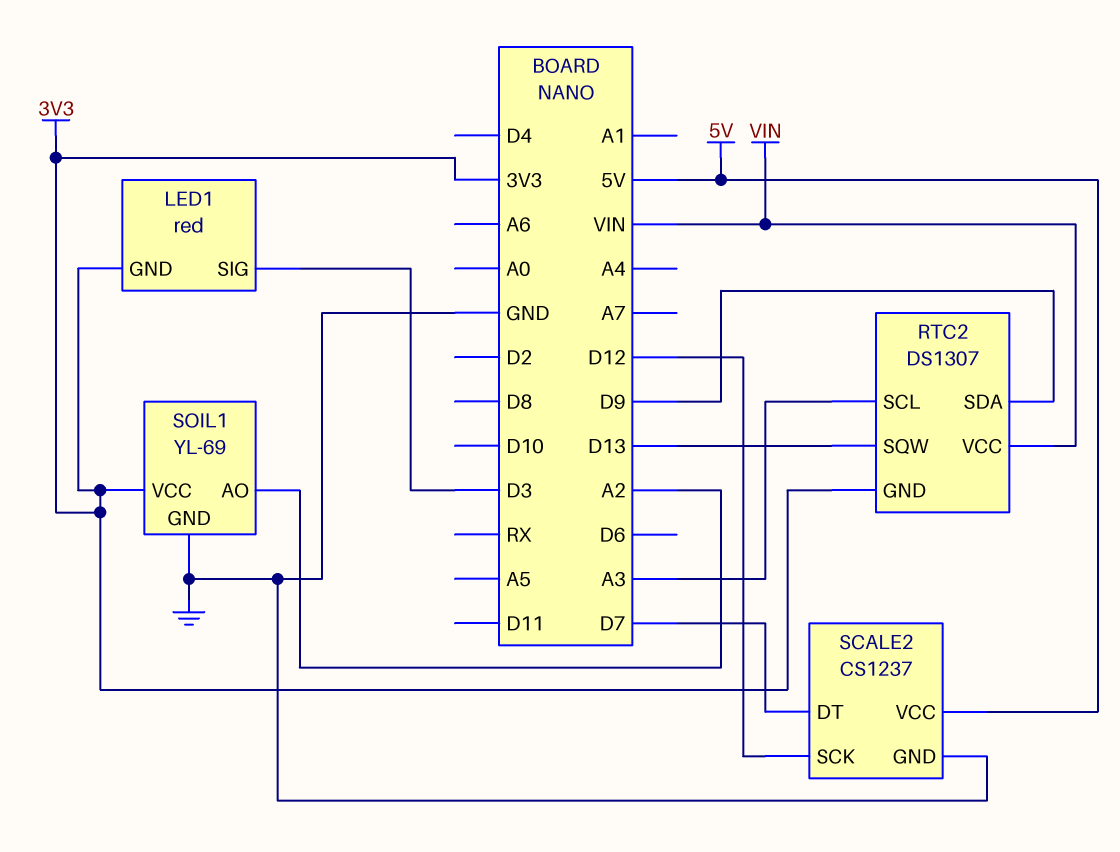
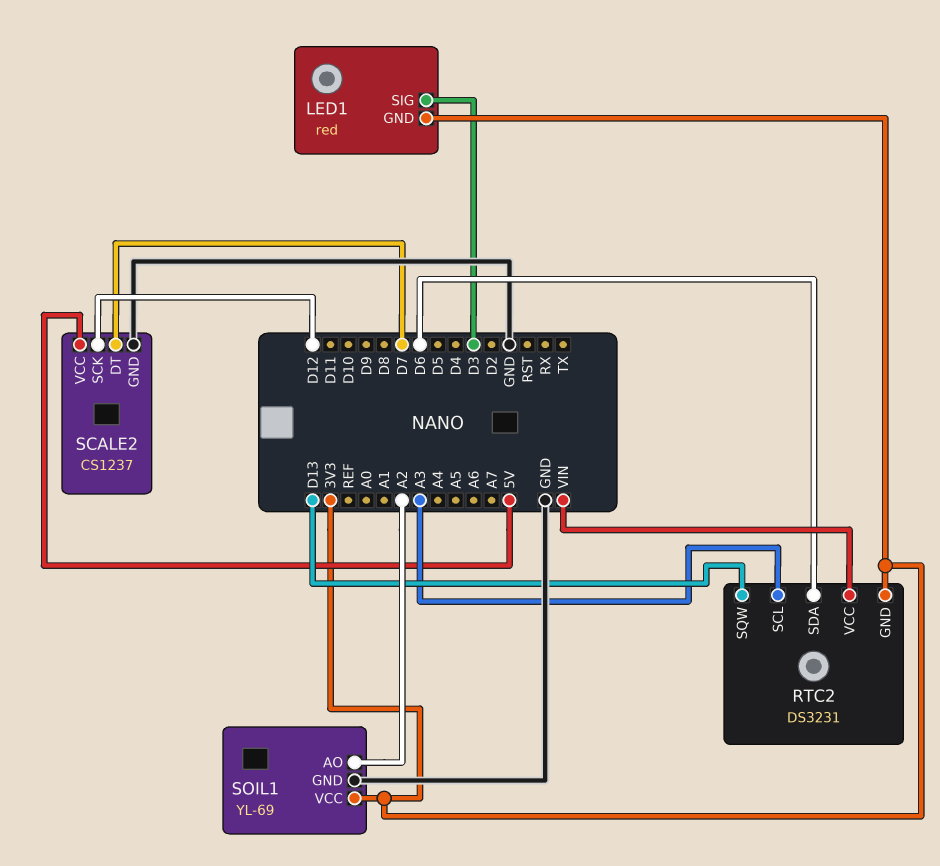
RTC2: DS1307 -> DS3231
RTC2 pin SDA: D9 -> D6

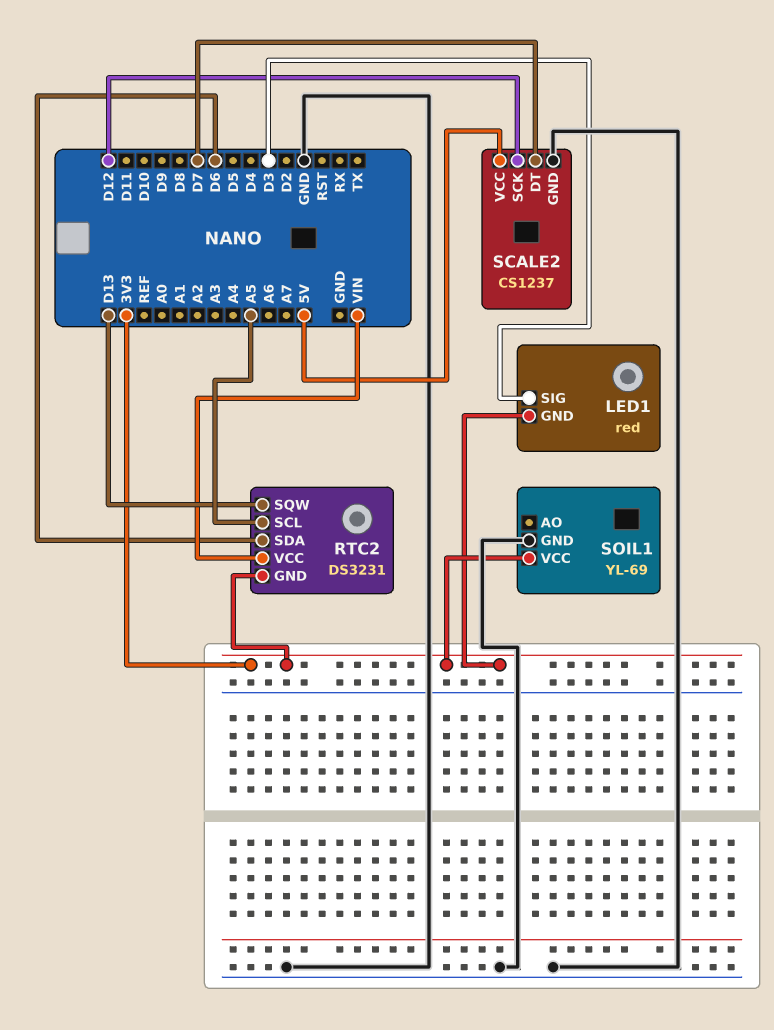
RTC2 pin SCL: A3 -> A5
SOIL1 pin AO: A2 -> none

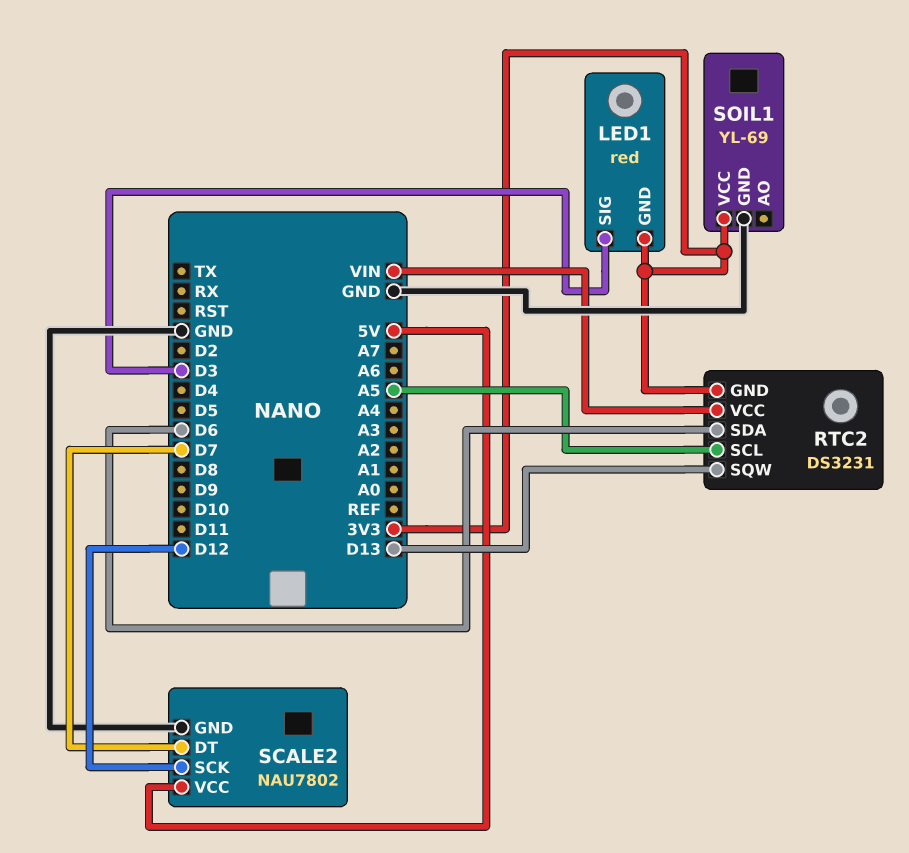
SCALE2: CS1237 -> NAU7802

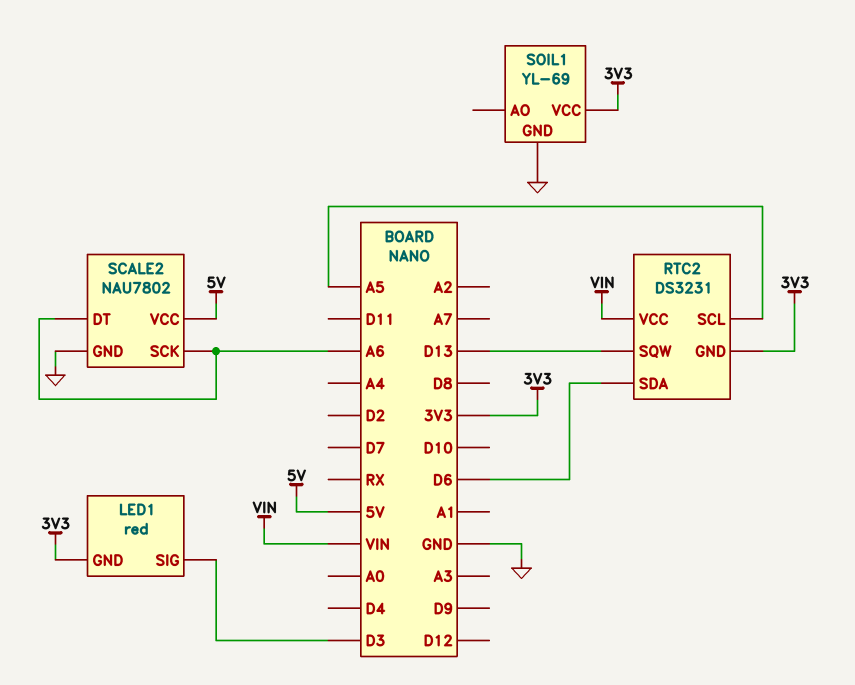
SCALE2 pin DT: D7 -> A6
SCALE2 pin SCK: D12 -> A6

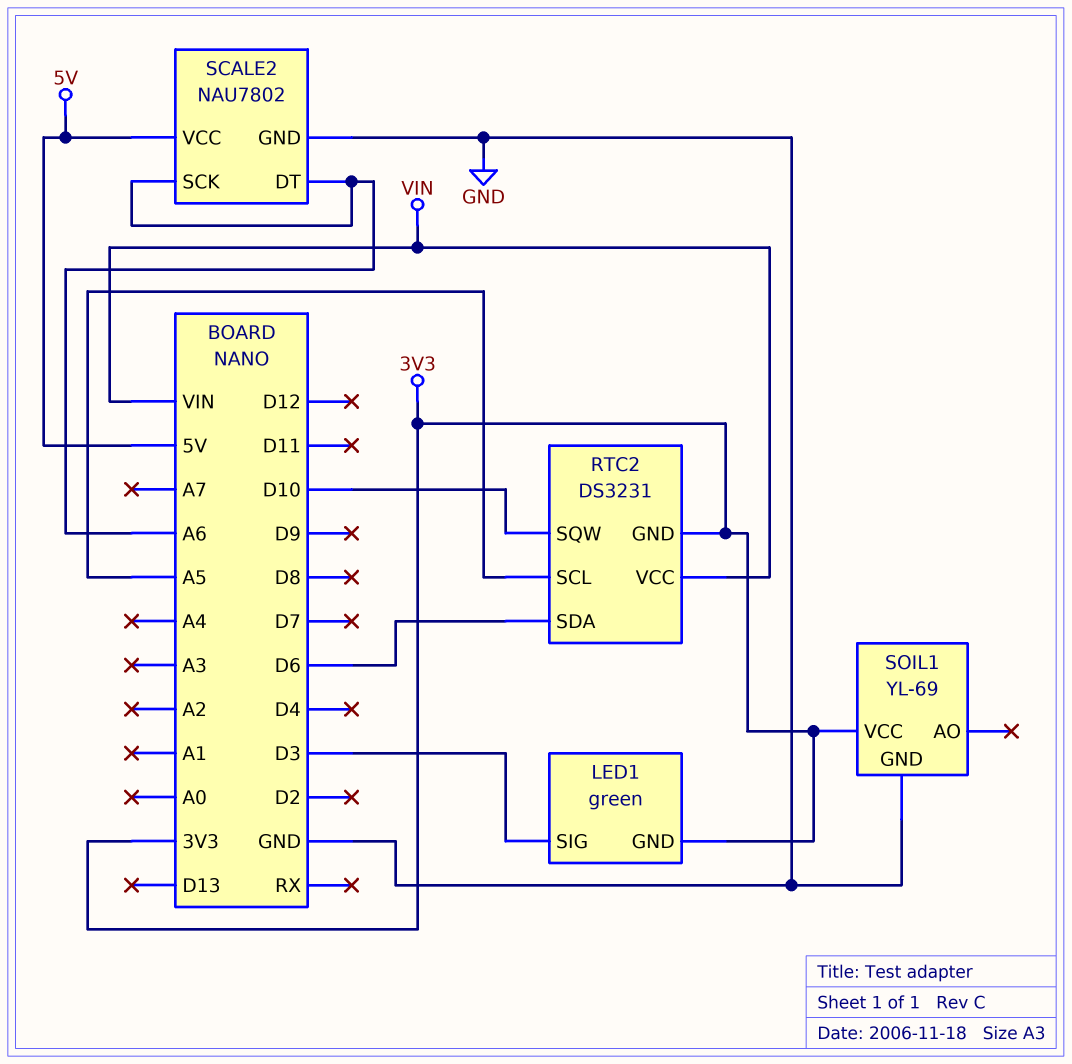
LED1: red -> green
RTC2 pin SQW: D13 -> D10

